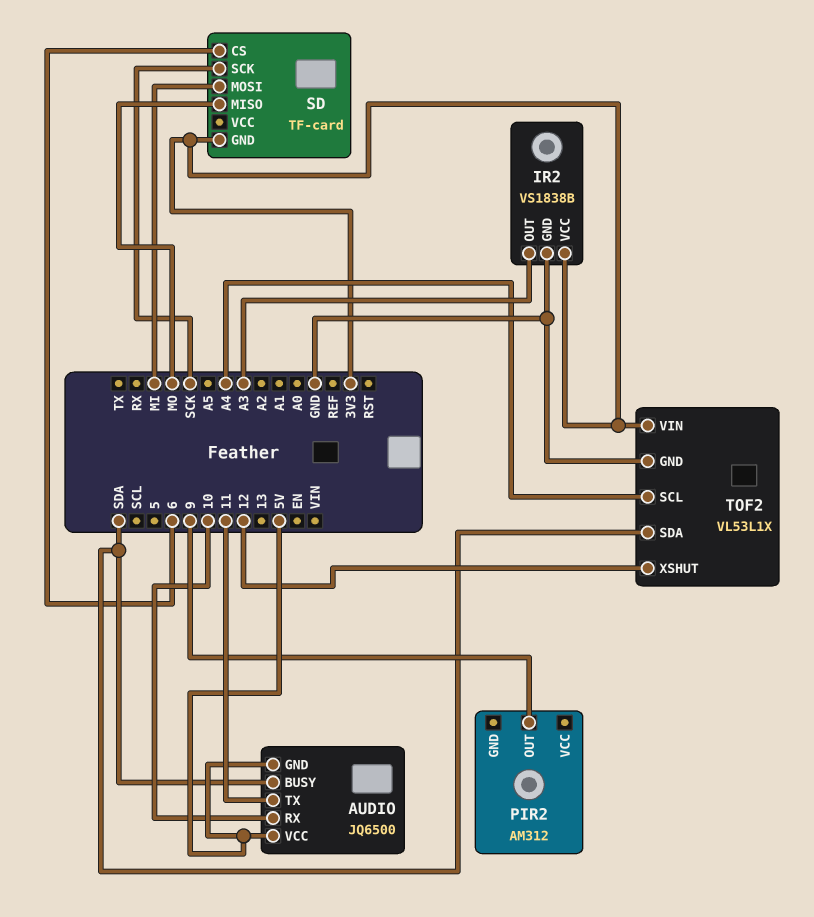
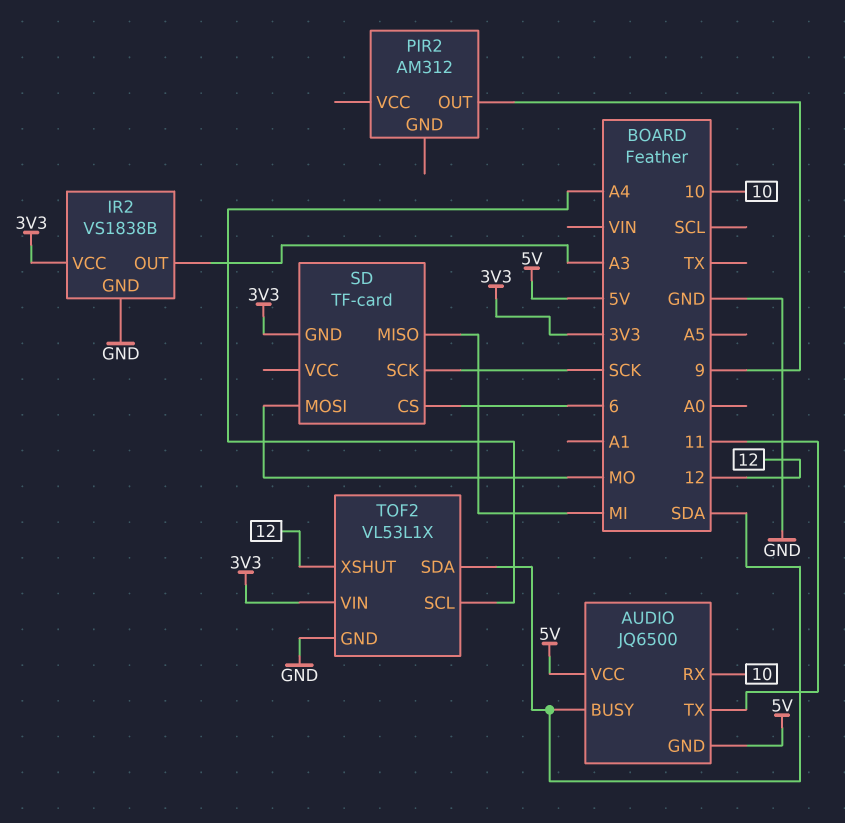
SD pin MISO: MO -> MI
SD pin MOSI: MI -> MO

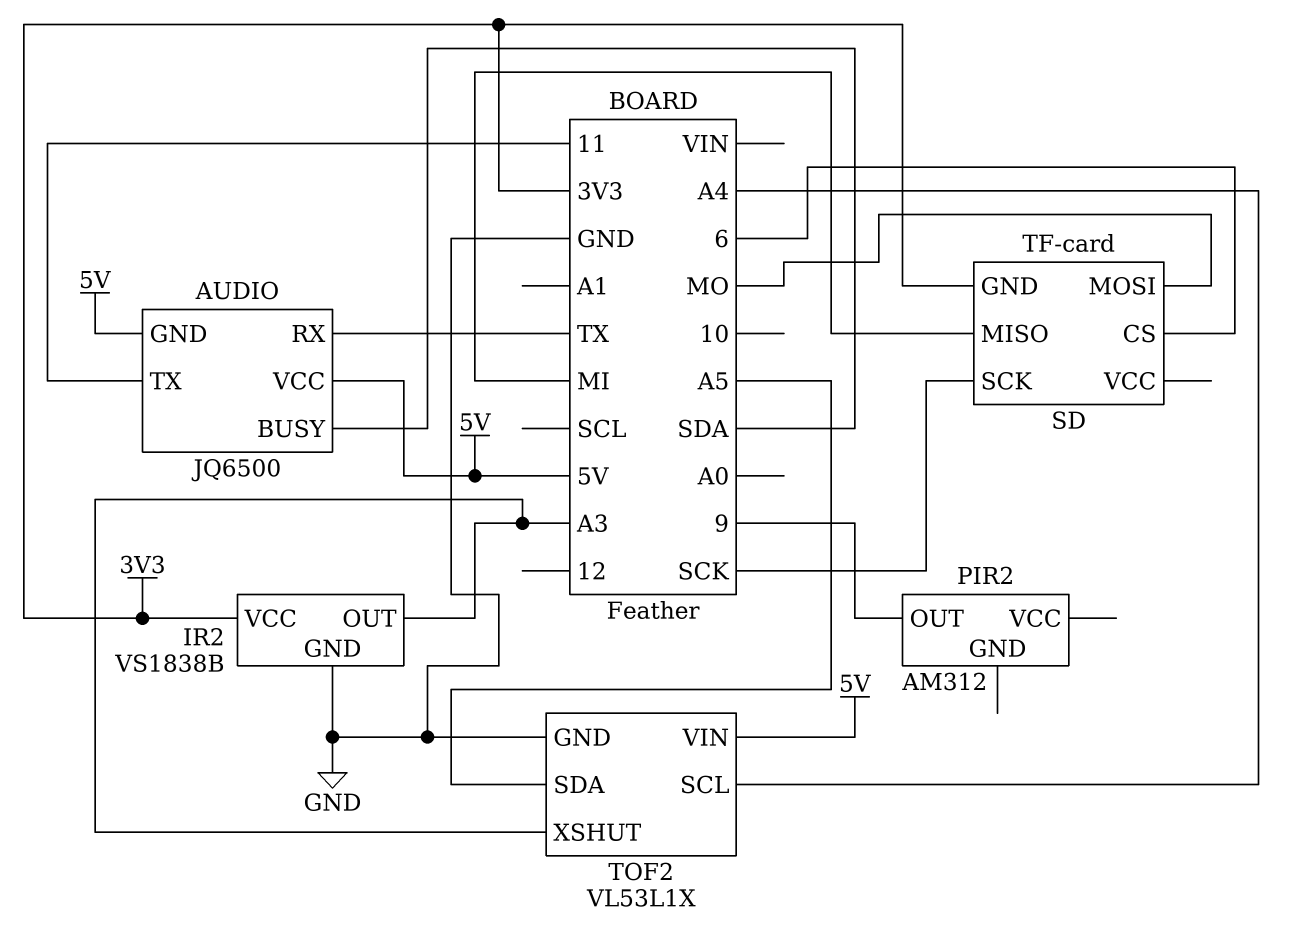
AUDIO pin RX: 10 -> TX
TOF2 pin SDA: SDA -> A5
TOF2 pin VIN: 3V3 -> 5V
TOF2 pin XSHUT: 12 -> A3

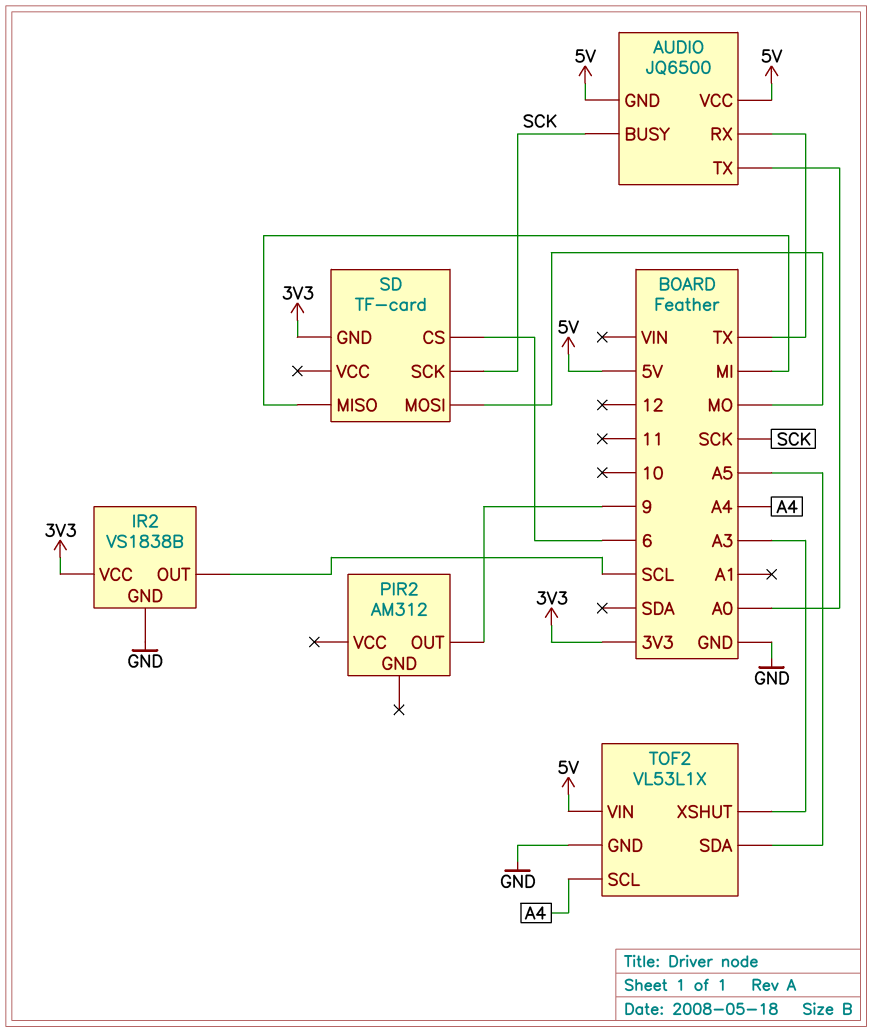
AUDIO pin BUSY: SDA -> SCK
AUDIO pin TX: 11 -> A0
IR2 pin OUT: A3 -> SCL

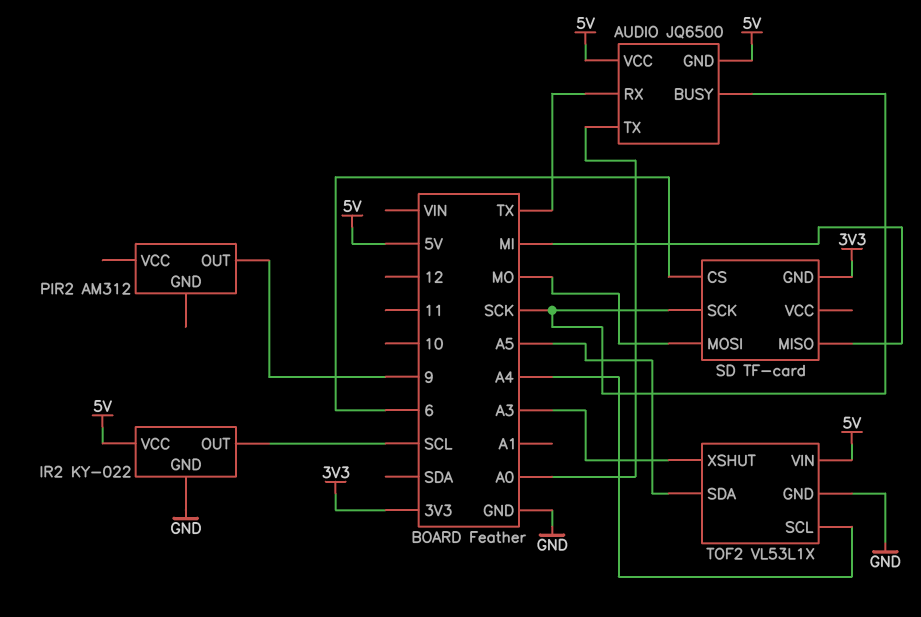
IR2: VS1838B -> KY-022
IR2 pin VCC: 3V3 -> 5V

